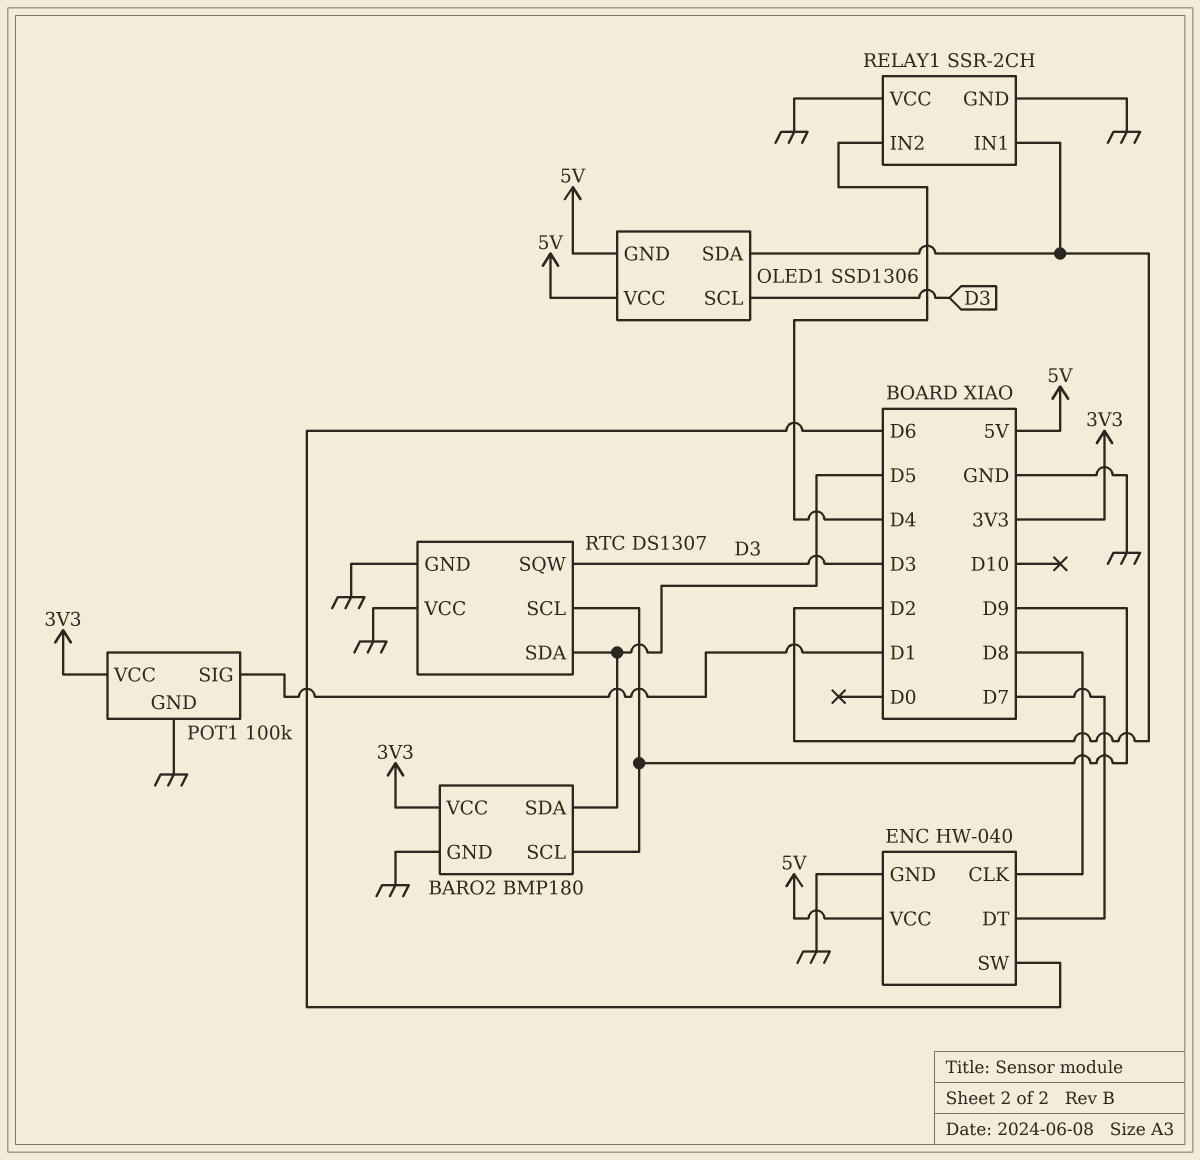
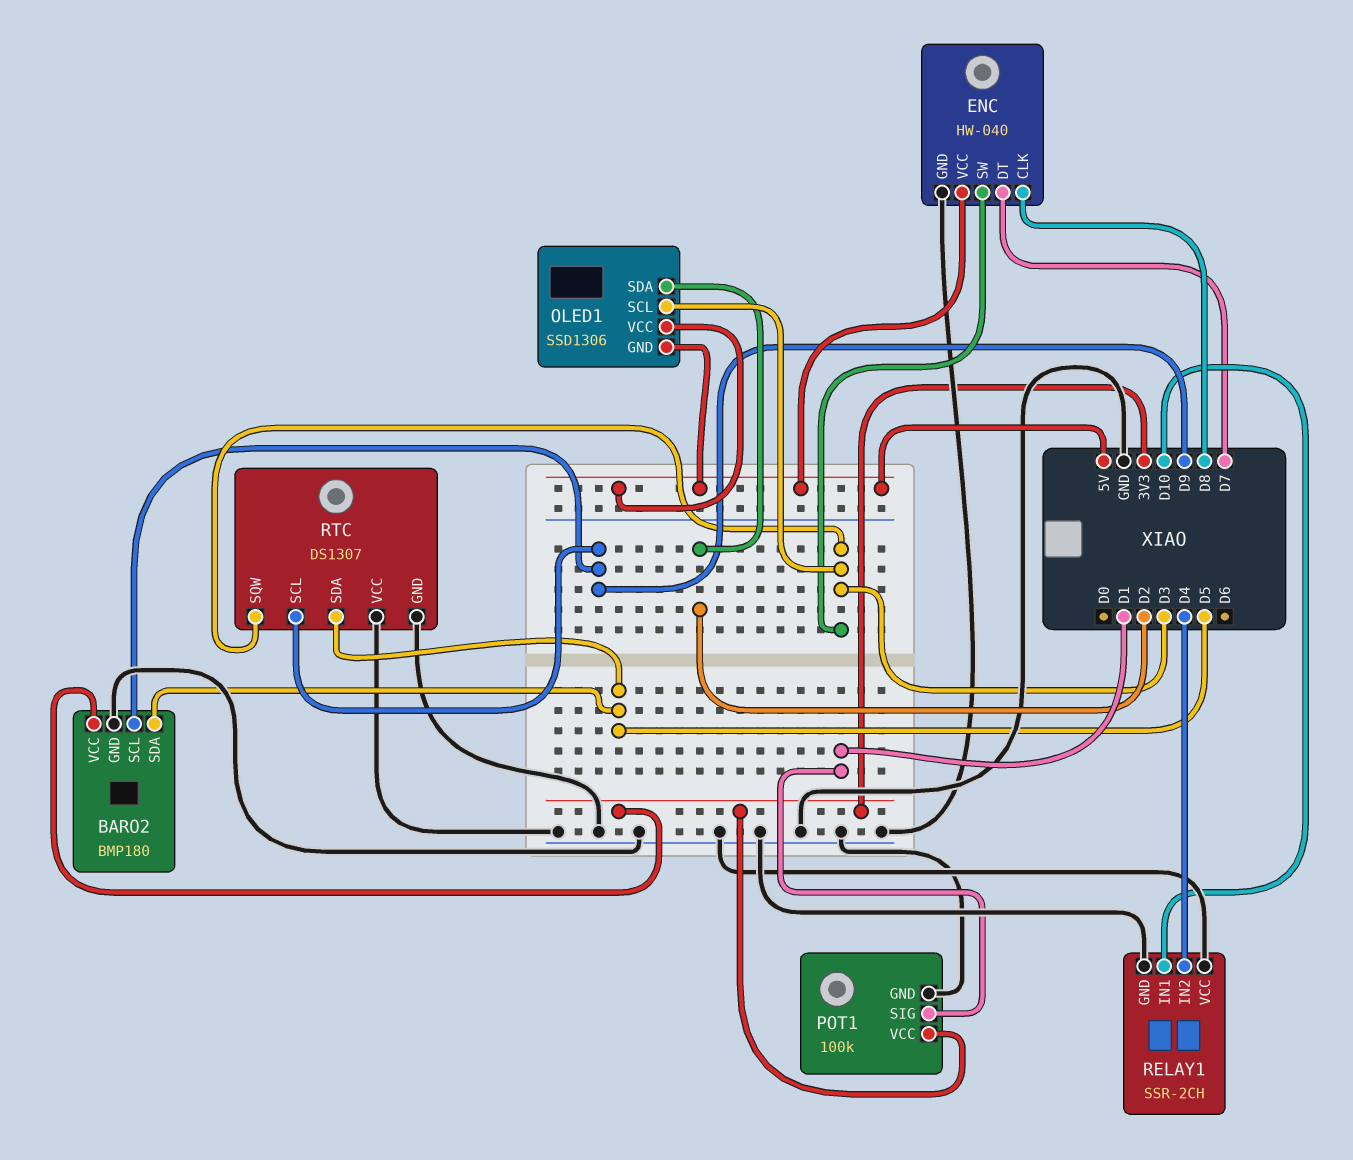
ENC pin SW: D6 -> D3
RELAY1 pin IN1: D2 -> D10

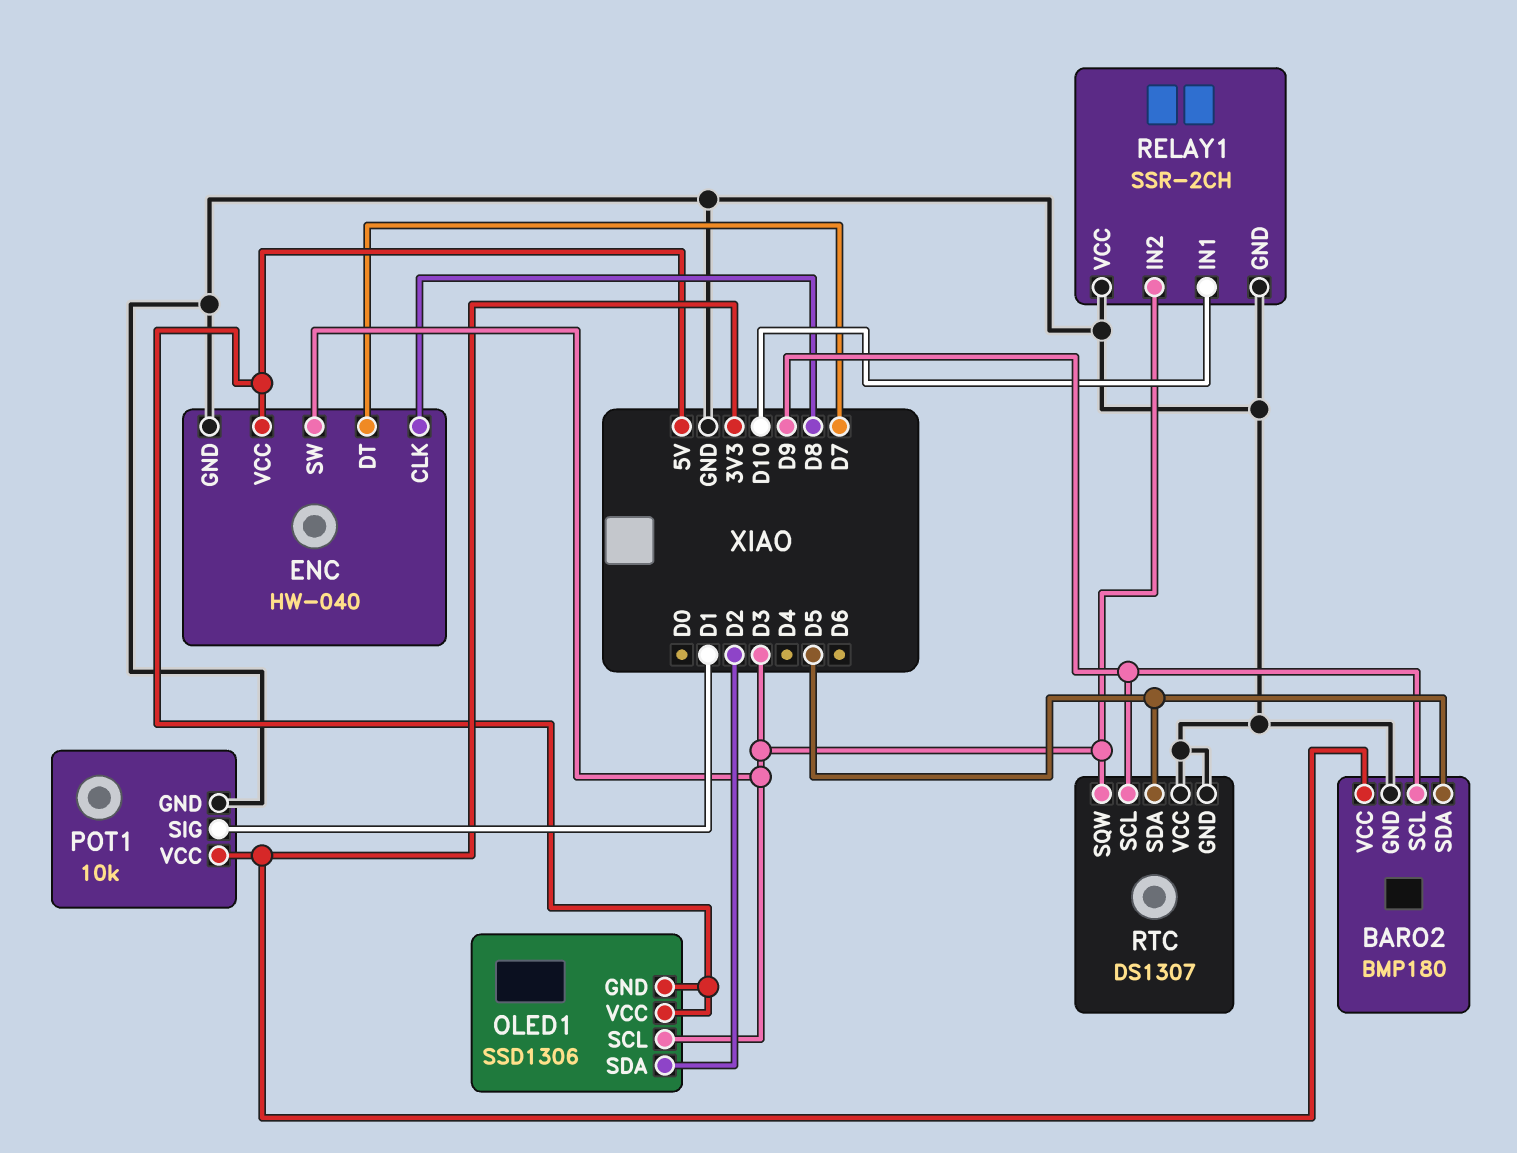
POT1: 100k -> 10k
RELAY1 pin IN2: D4 -> D3

